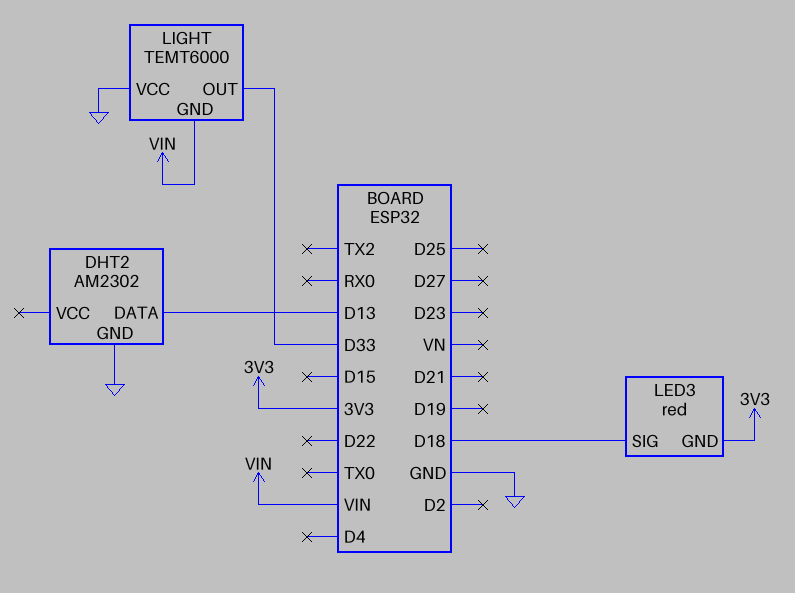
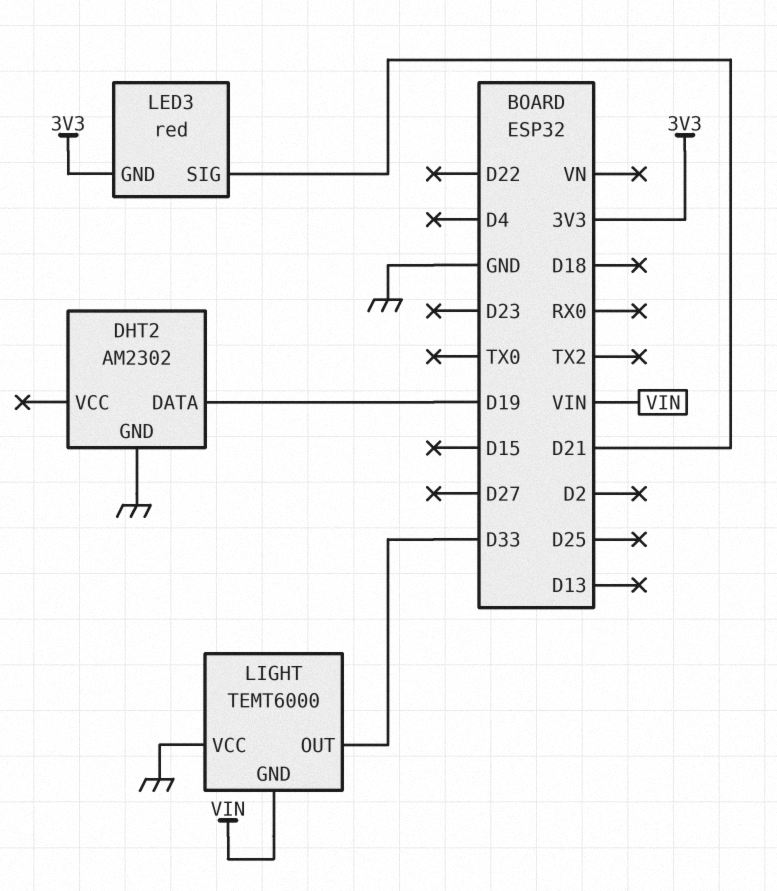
DHT2 pin DATA: D13 -> D19
LED3 pin SIG: D18 -> D21

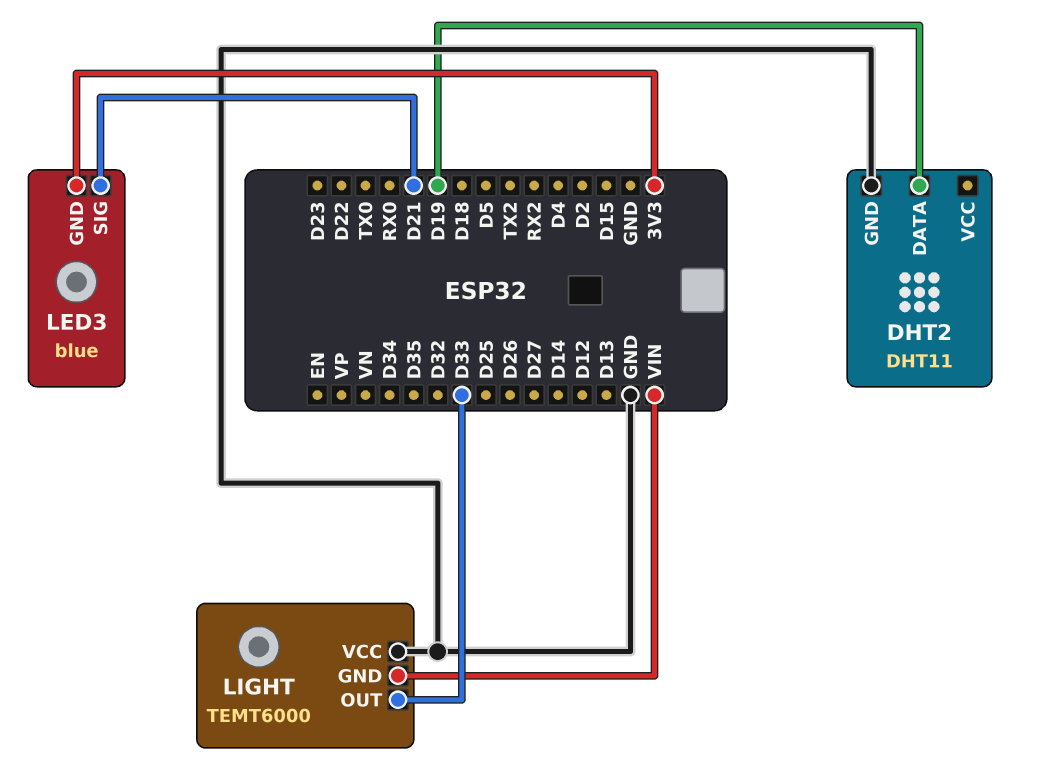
DHT2: AM2302 -> DHT11
LED3: red -> blue

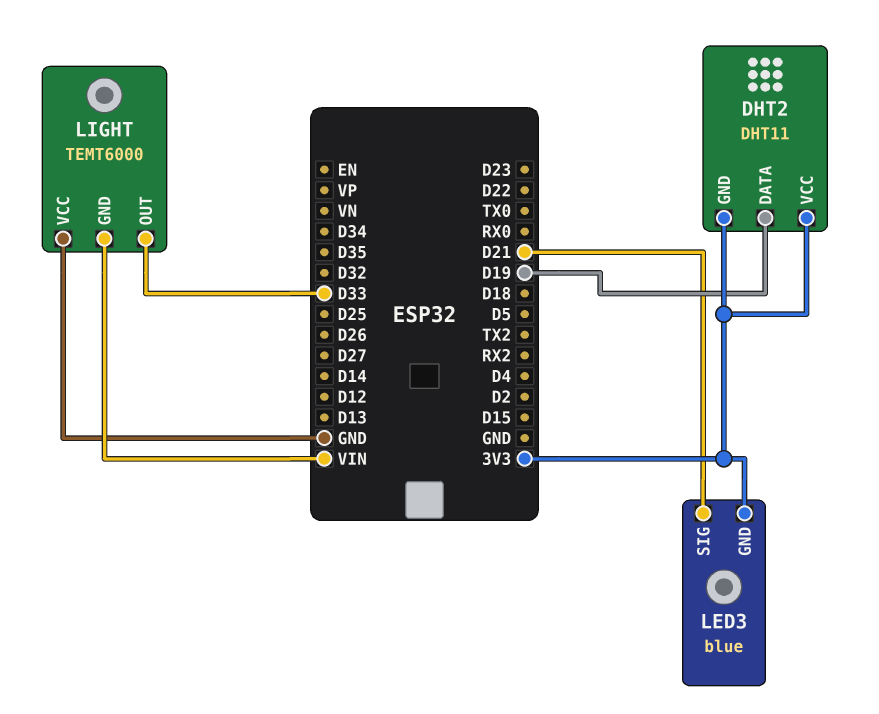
DHT2 pin GND: GND -> 3V3
DHT2 pin VCC: none -> 3V3

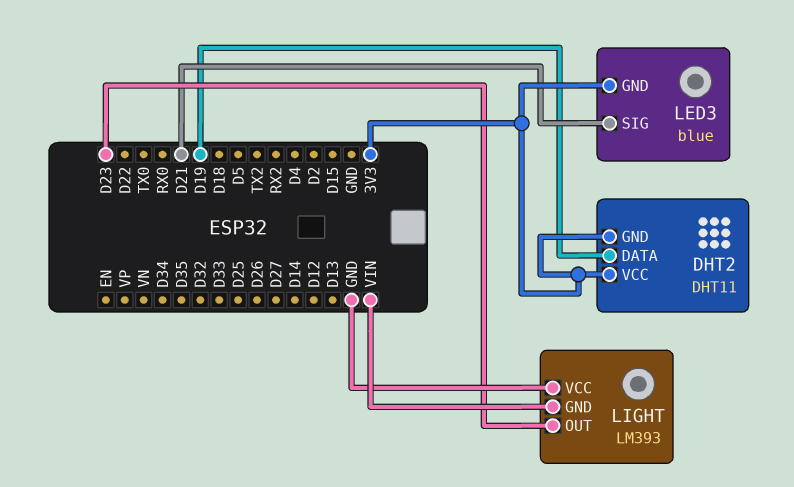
LIGHT: TEMT6000 -> LM393
LIGHT pin OUT: D33 -> D23

